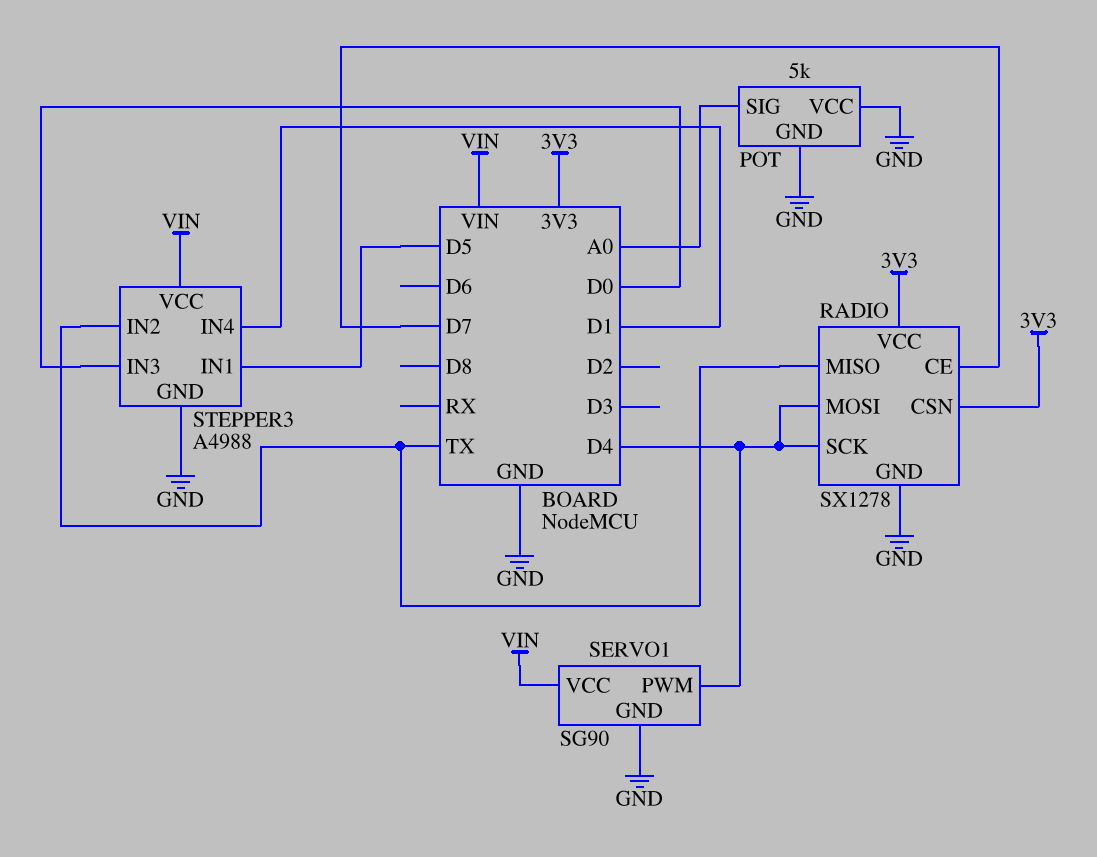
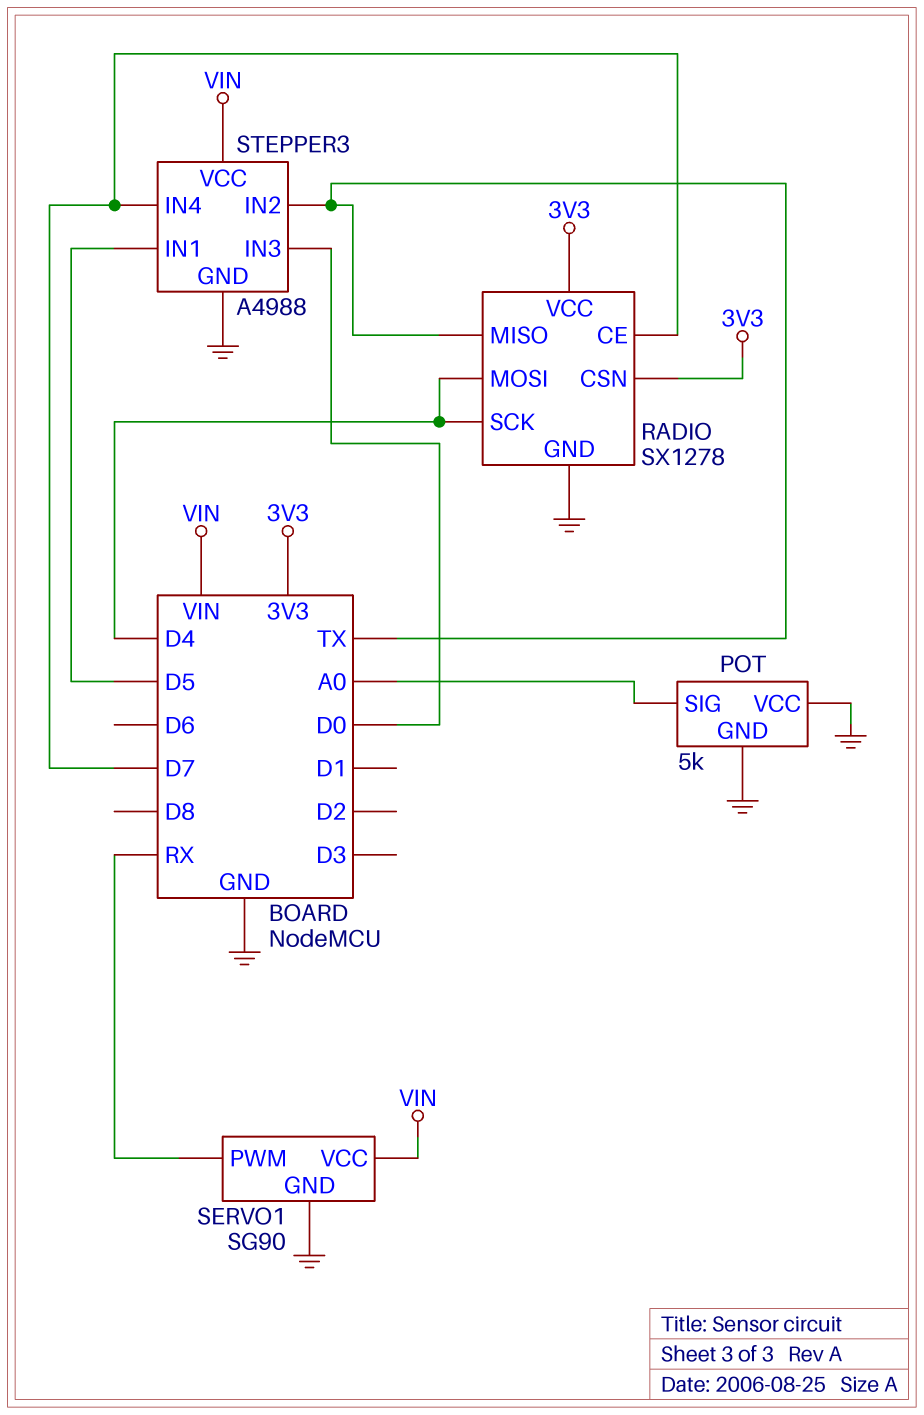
SERVO1 pin PWM: D4 -> RX
STEPPER3 pin IN4: D1 -> D7

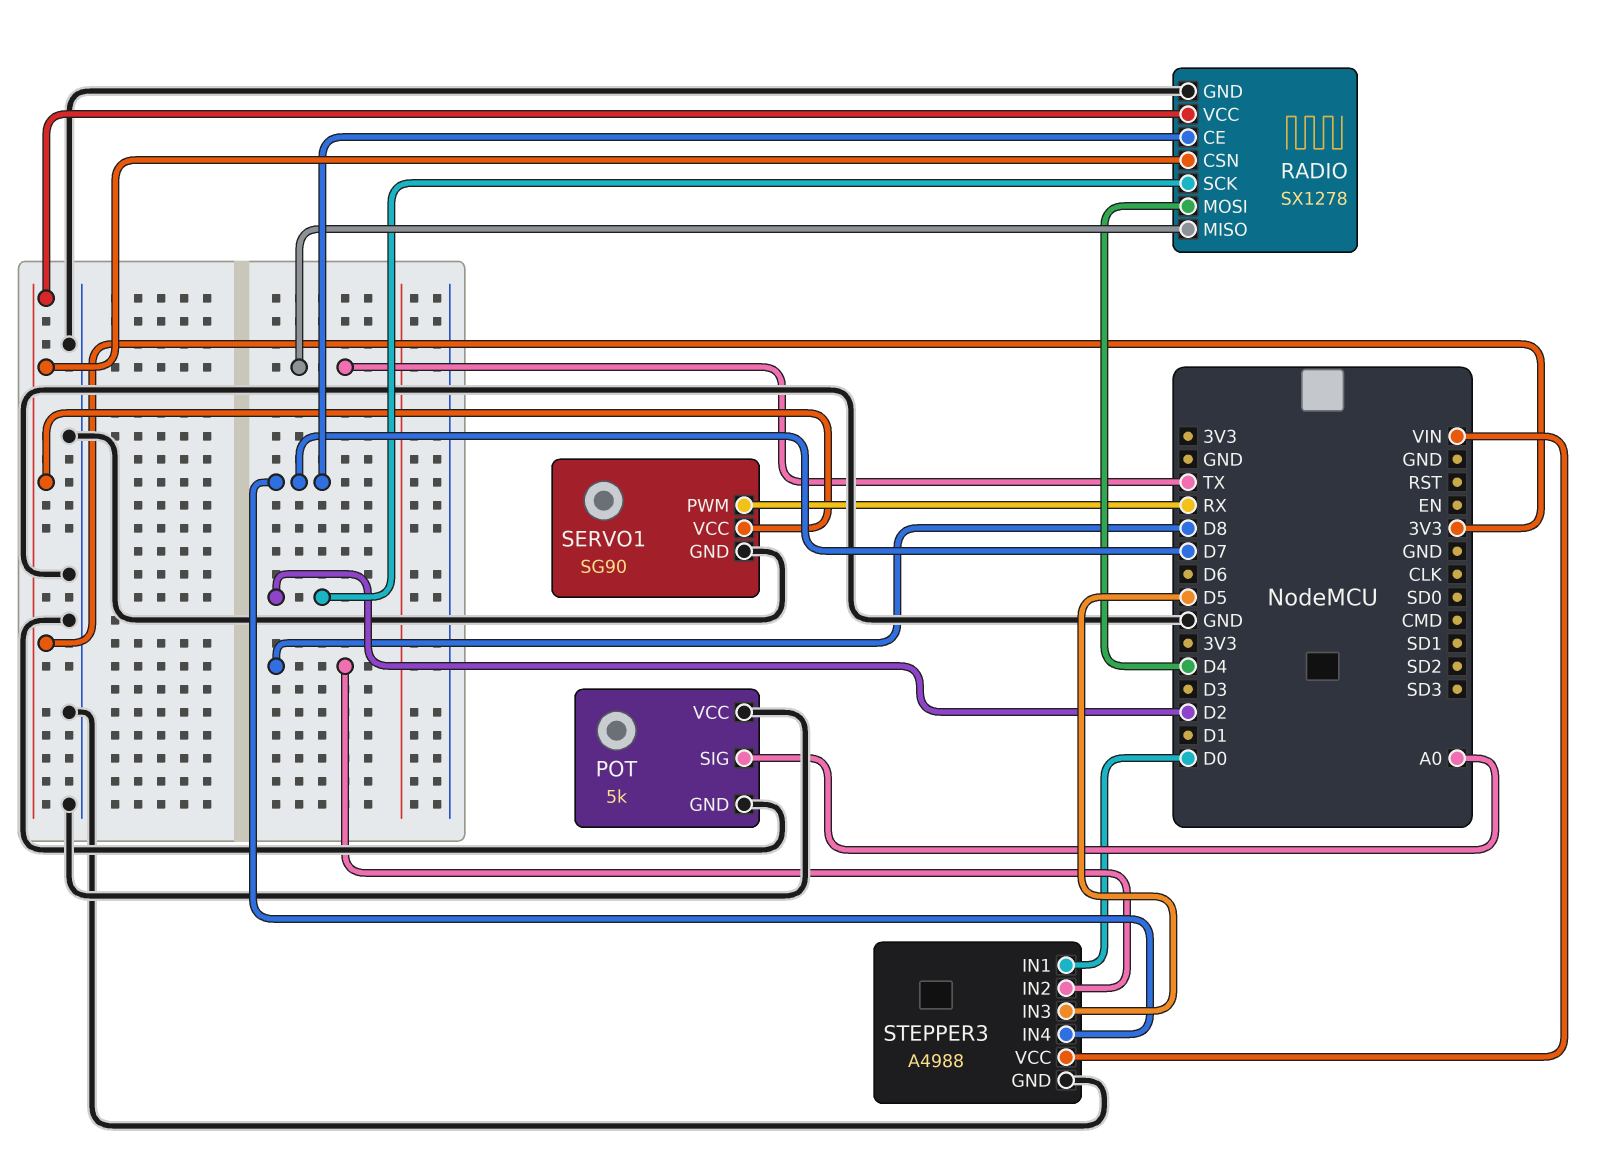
RADIO pin SCK: D4 -> D2
SERVO1 pin VCC: VIN -> 3V3
STEPPER3 pin IN1: D5 -> D0
STEPPER3 pin IN2: TX -> D8
STEPPER3 pin IN3: D0 -> D5

